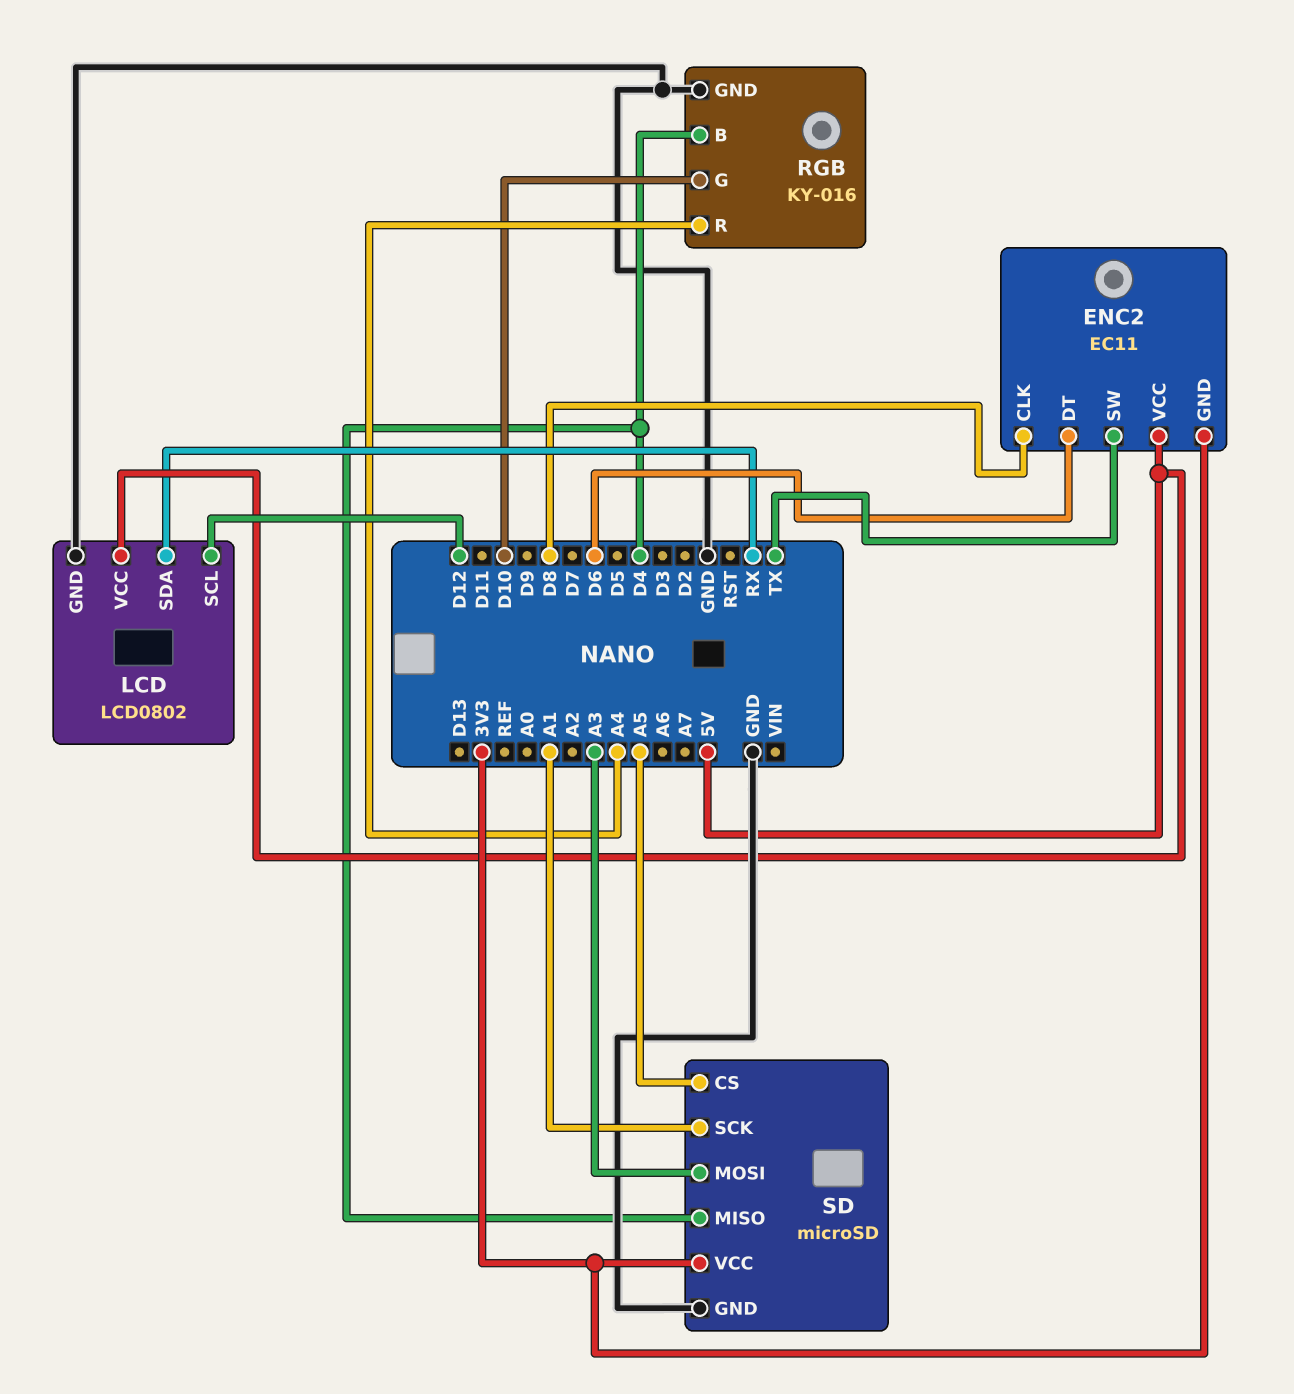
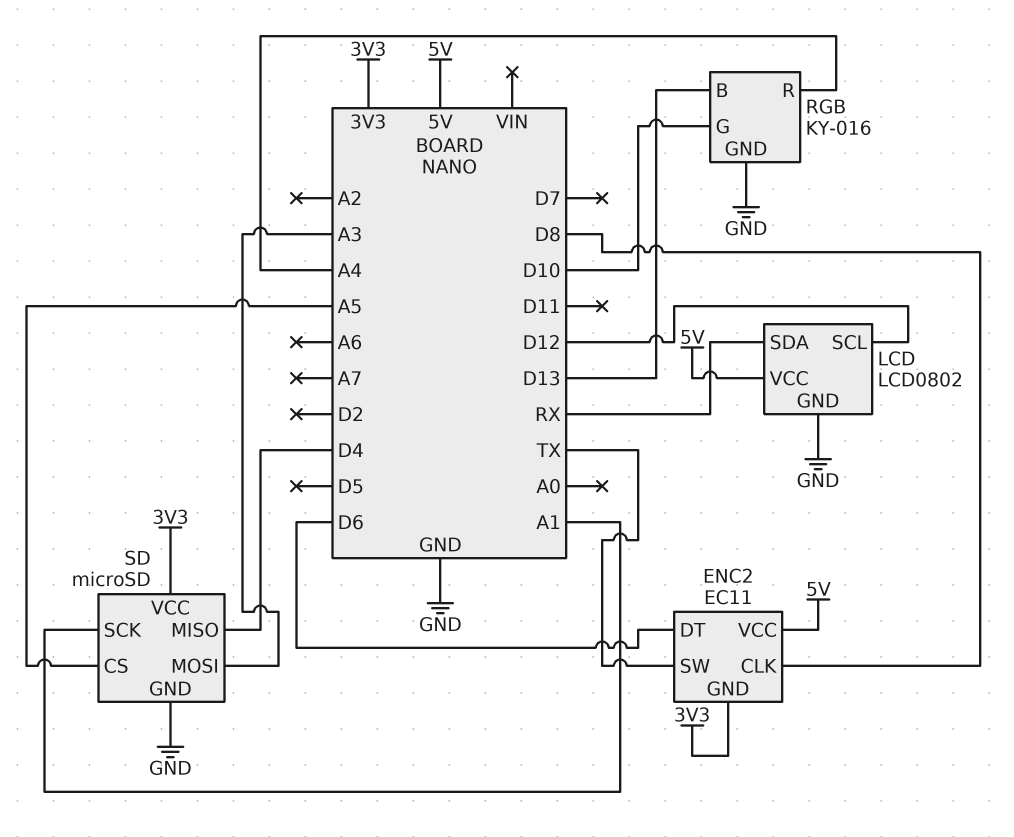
RGB pin B: D4 -> D13

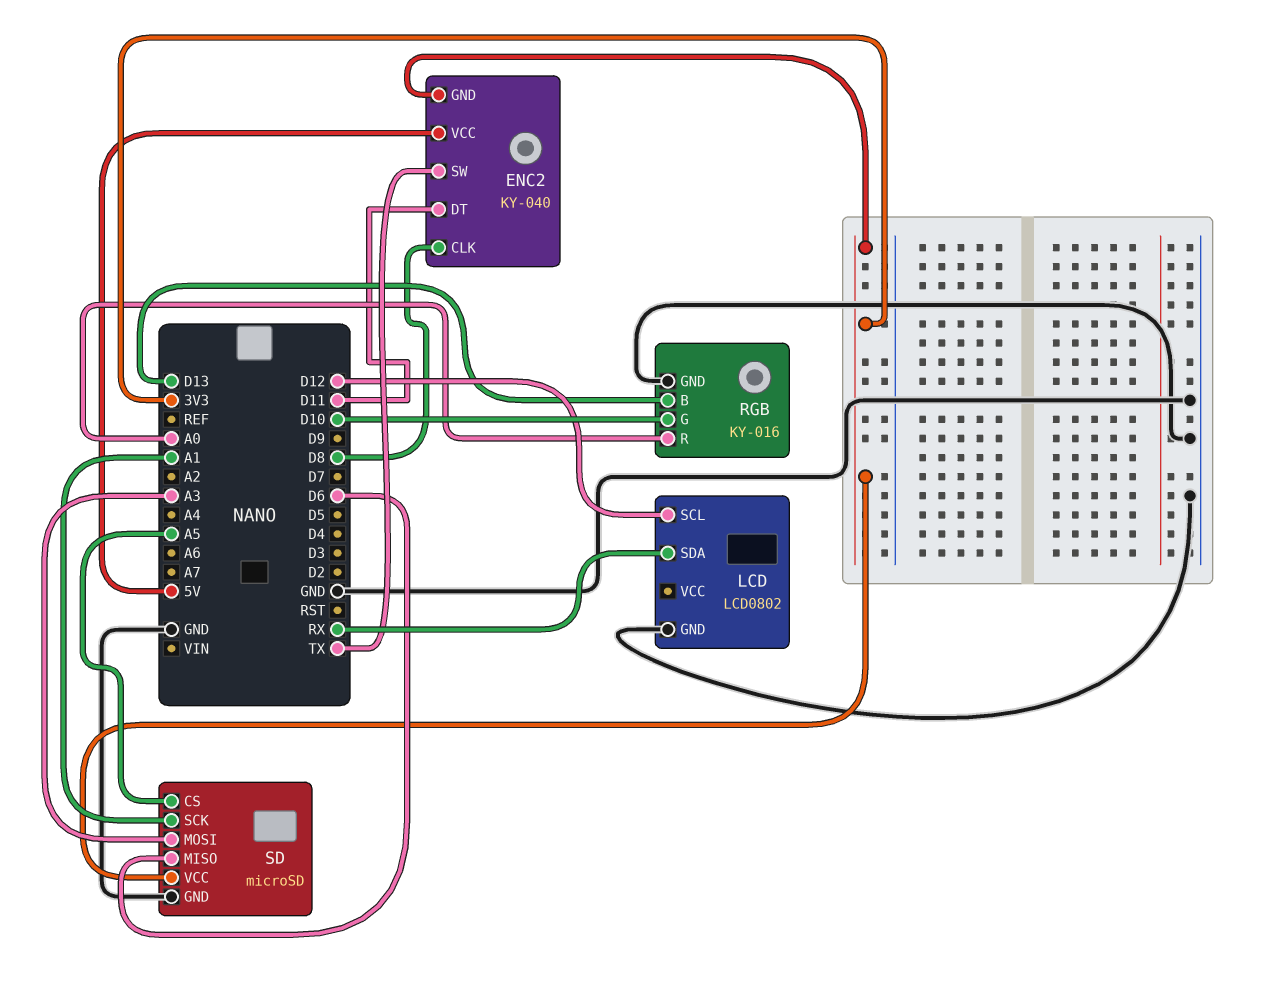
ENC2: EC11 -> KY-040
ENC2 pin DT: D6 -> D11
LCD pin VCC: 5V -> none
RGB pin R: A4 -> A0
SD pin MISO: D4 -> D6

